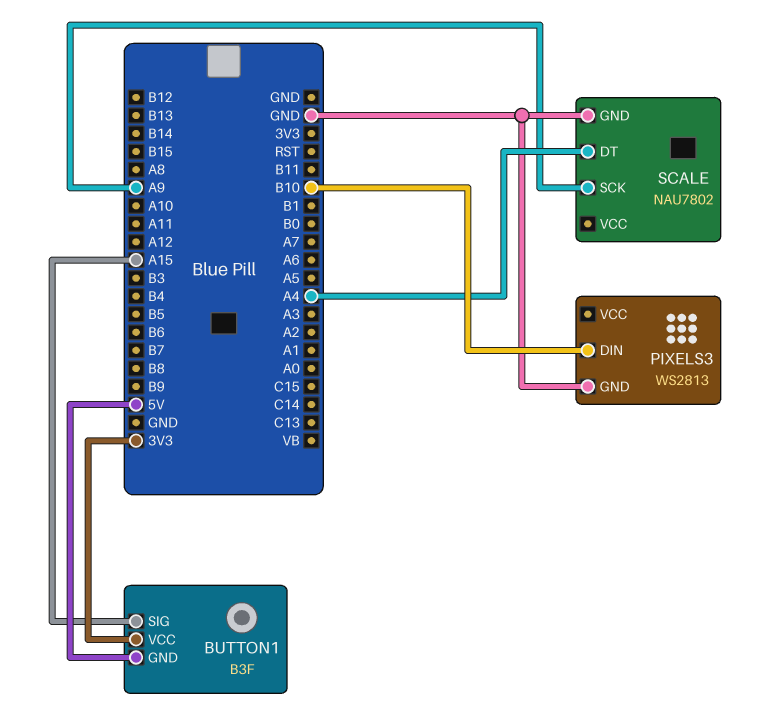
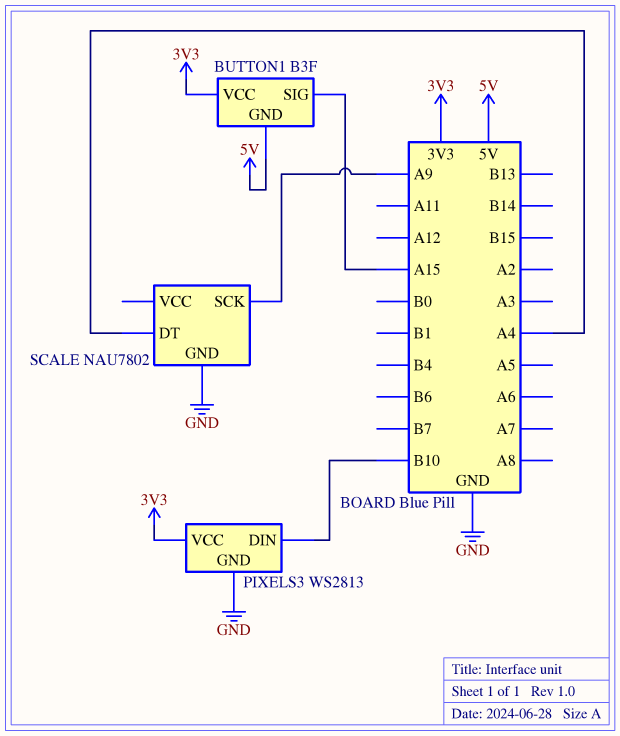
PIXELS3 pin VCC: none -> 3V3

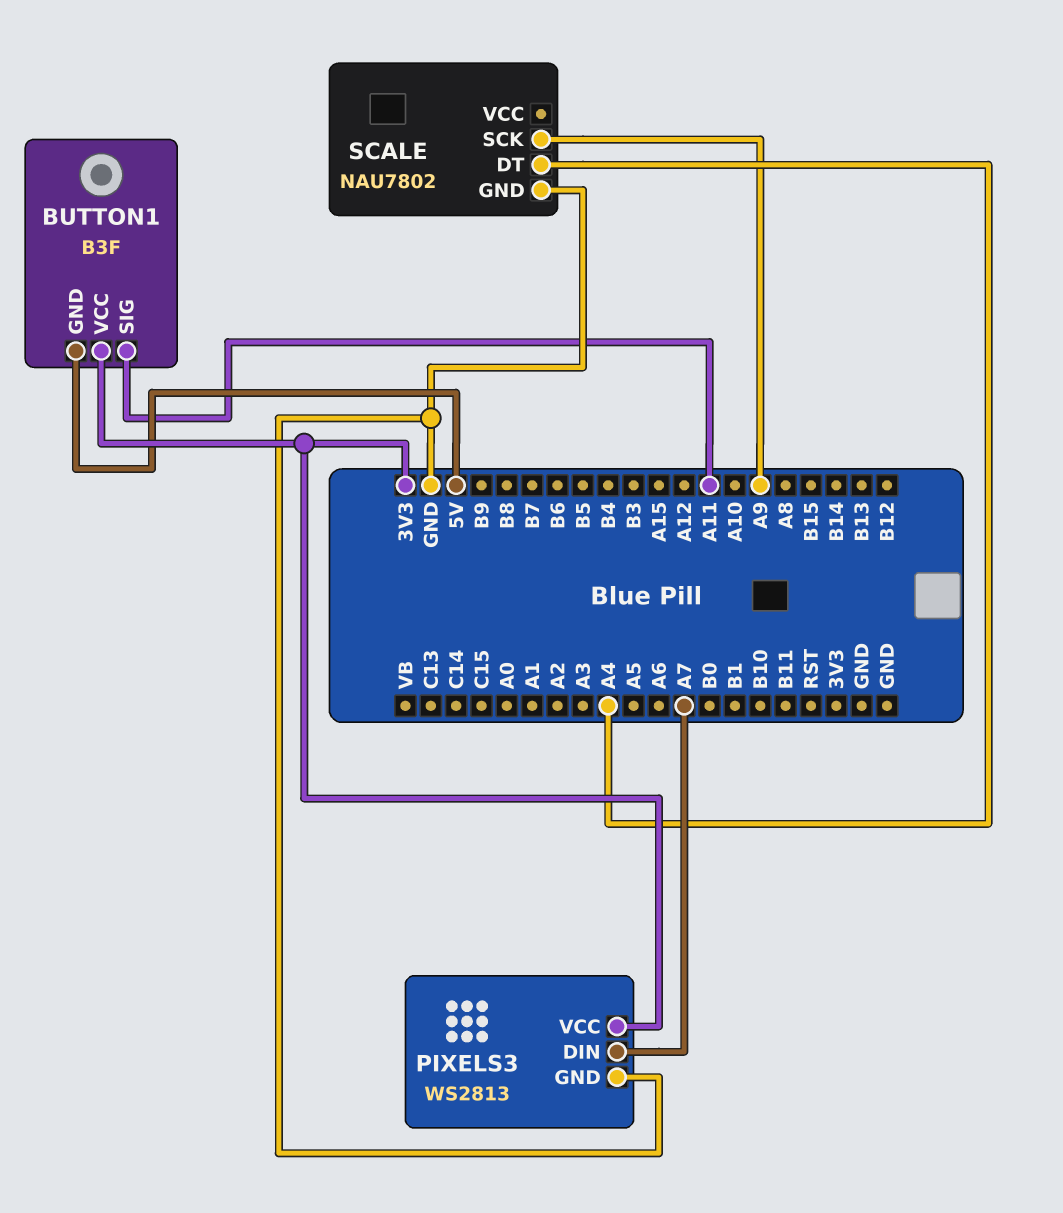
BUTTON1 pin SIG: A15 -> A11
PIXELS3 pin DIN: B10 -> A7

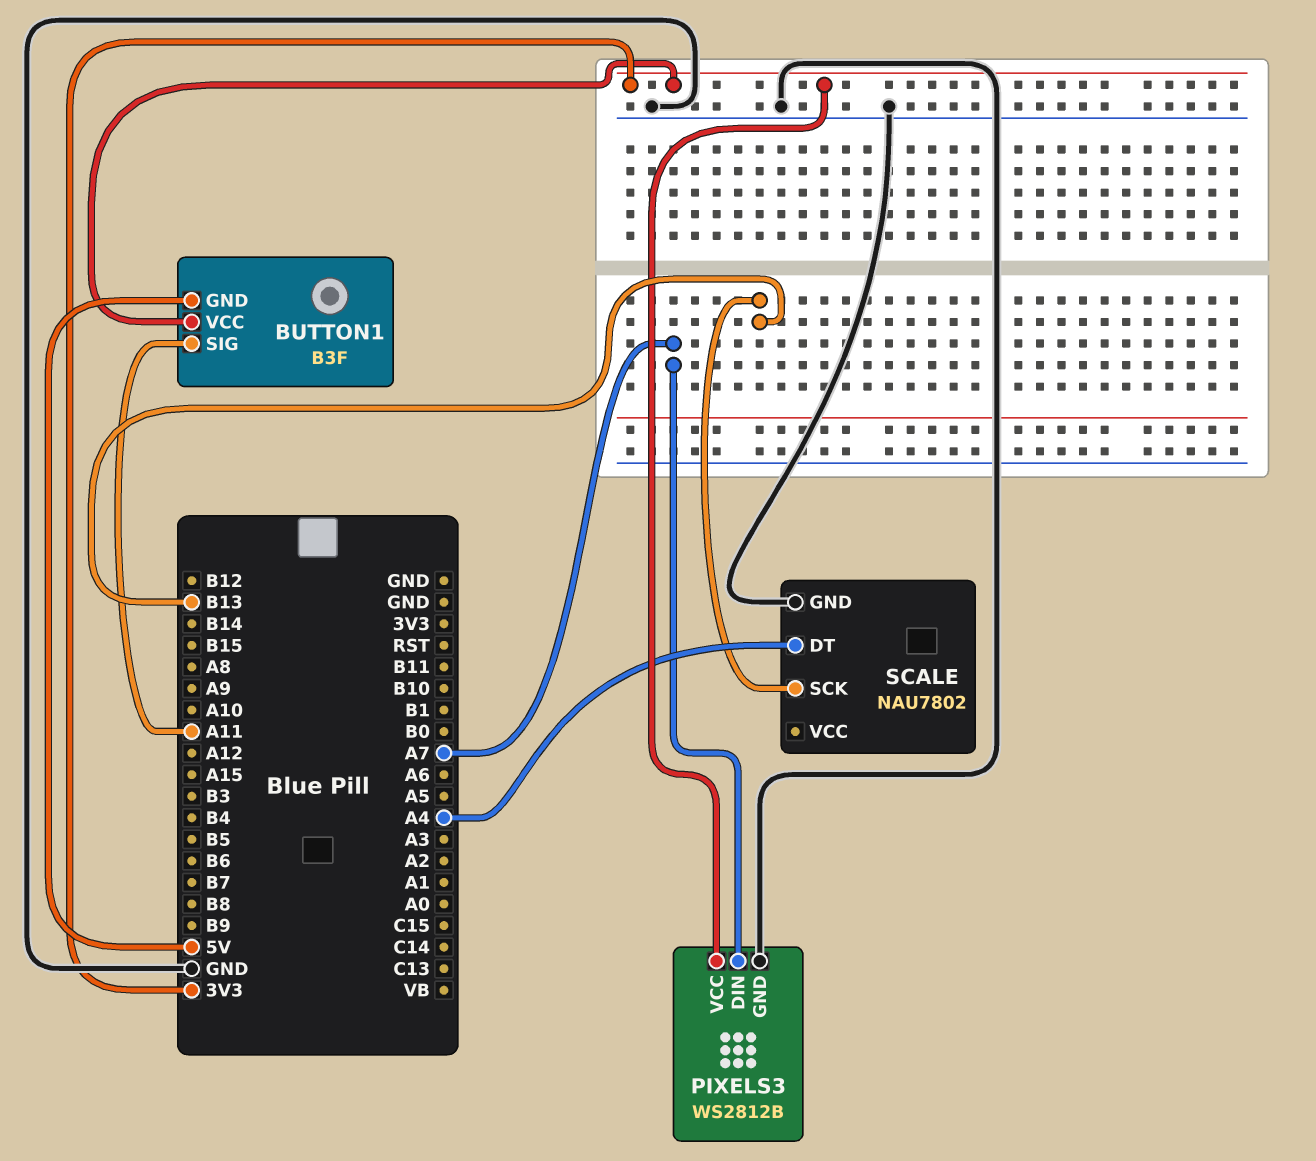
PIXELS3: WS2813 -> WS2812B
SCALE pin SCK: A9 -> B13

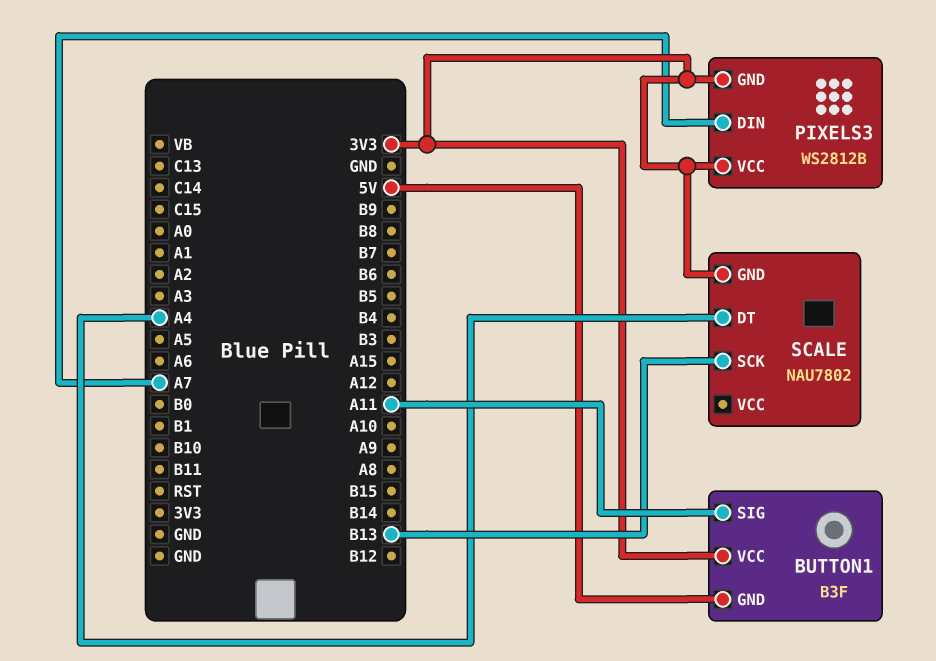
PIXELS3 pin GND: GND -> 3V3
SCALE pin GND: GND -> 3V3

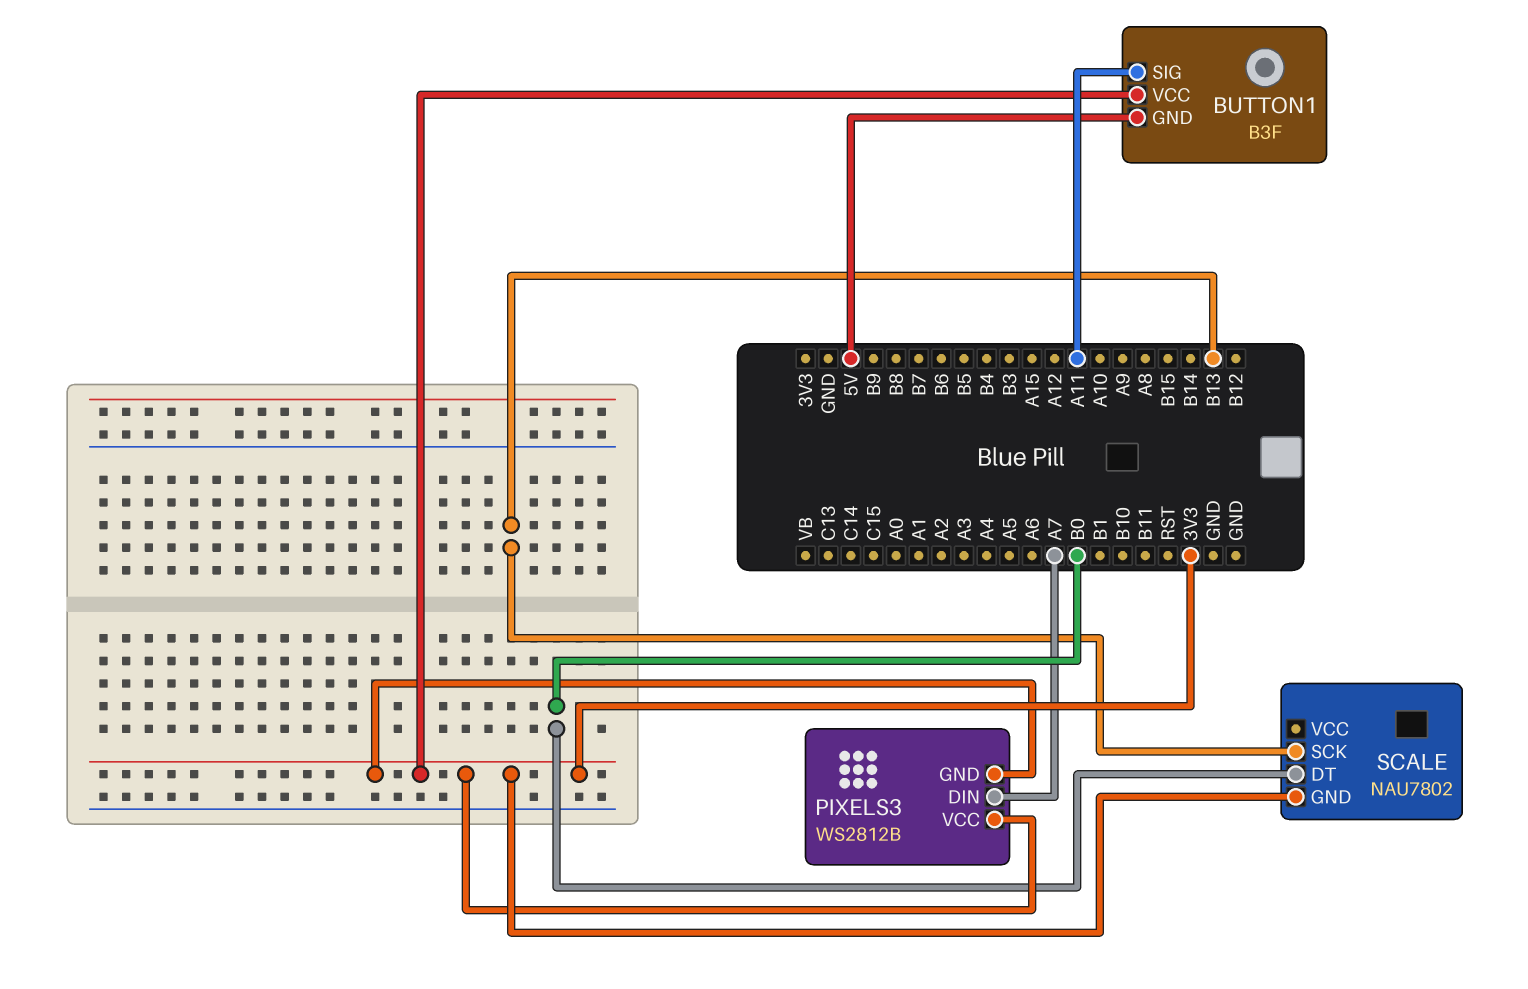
SCALE pin DT: A4 -> B0

